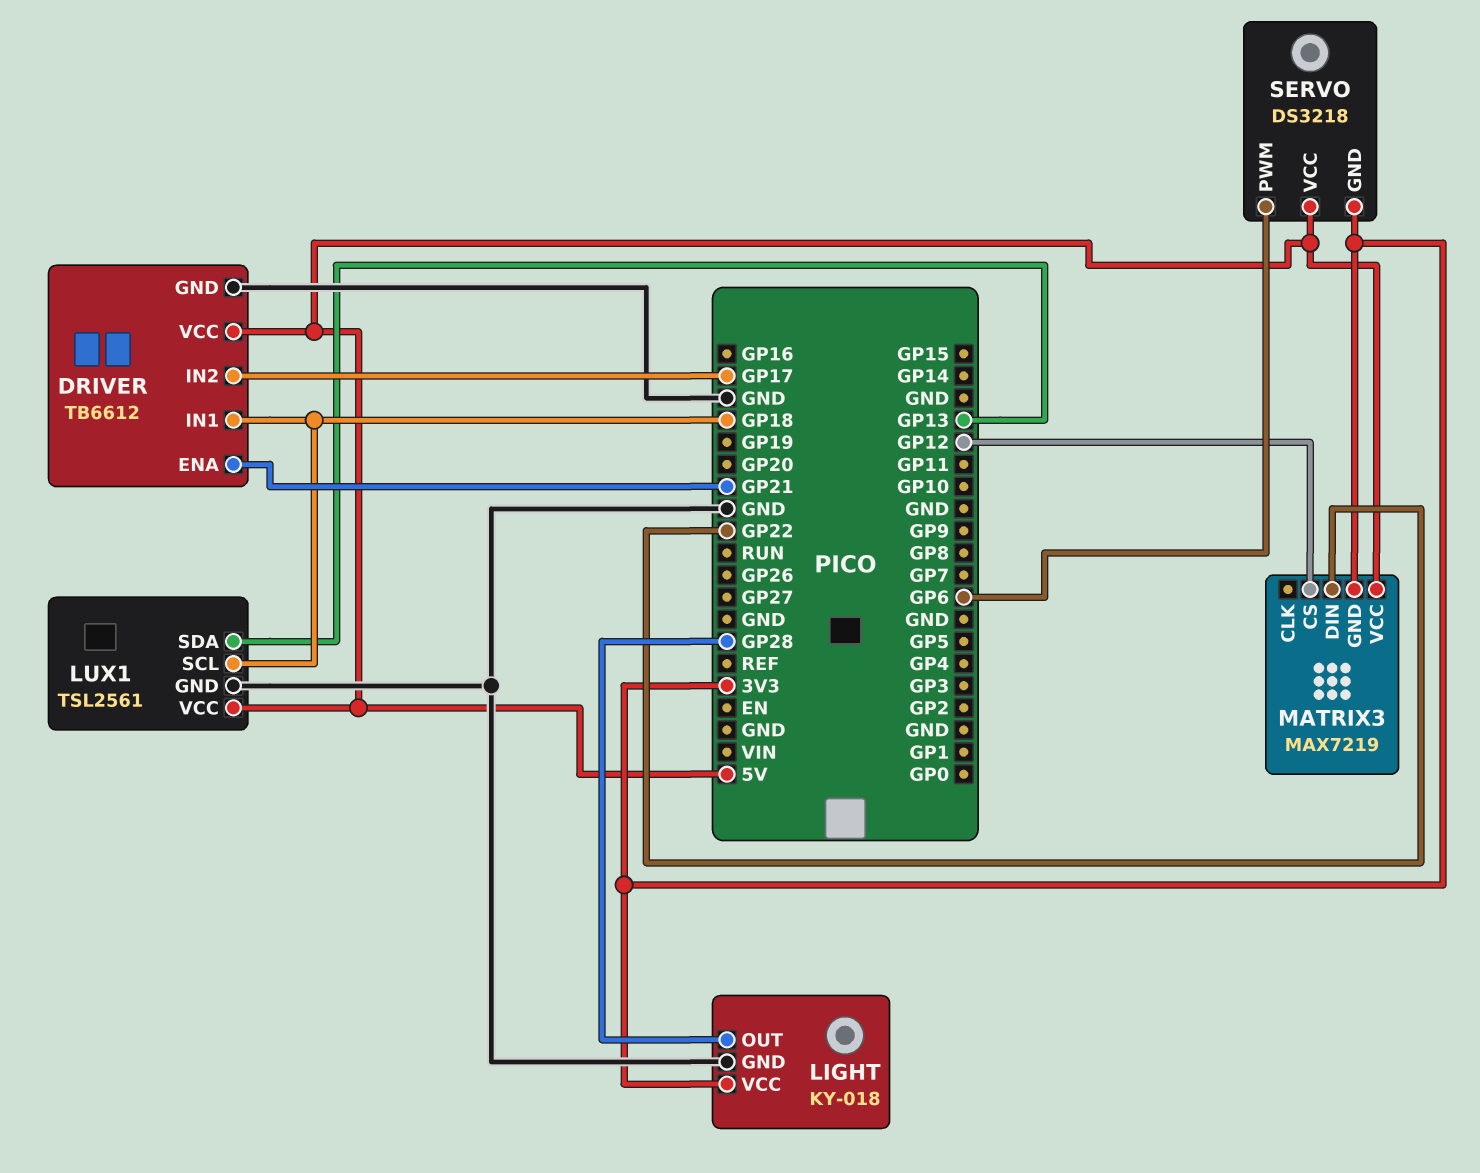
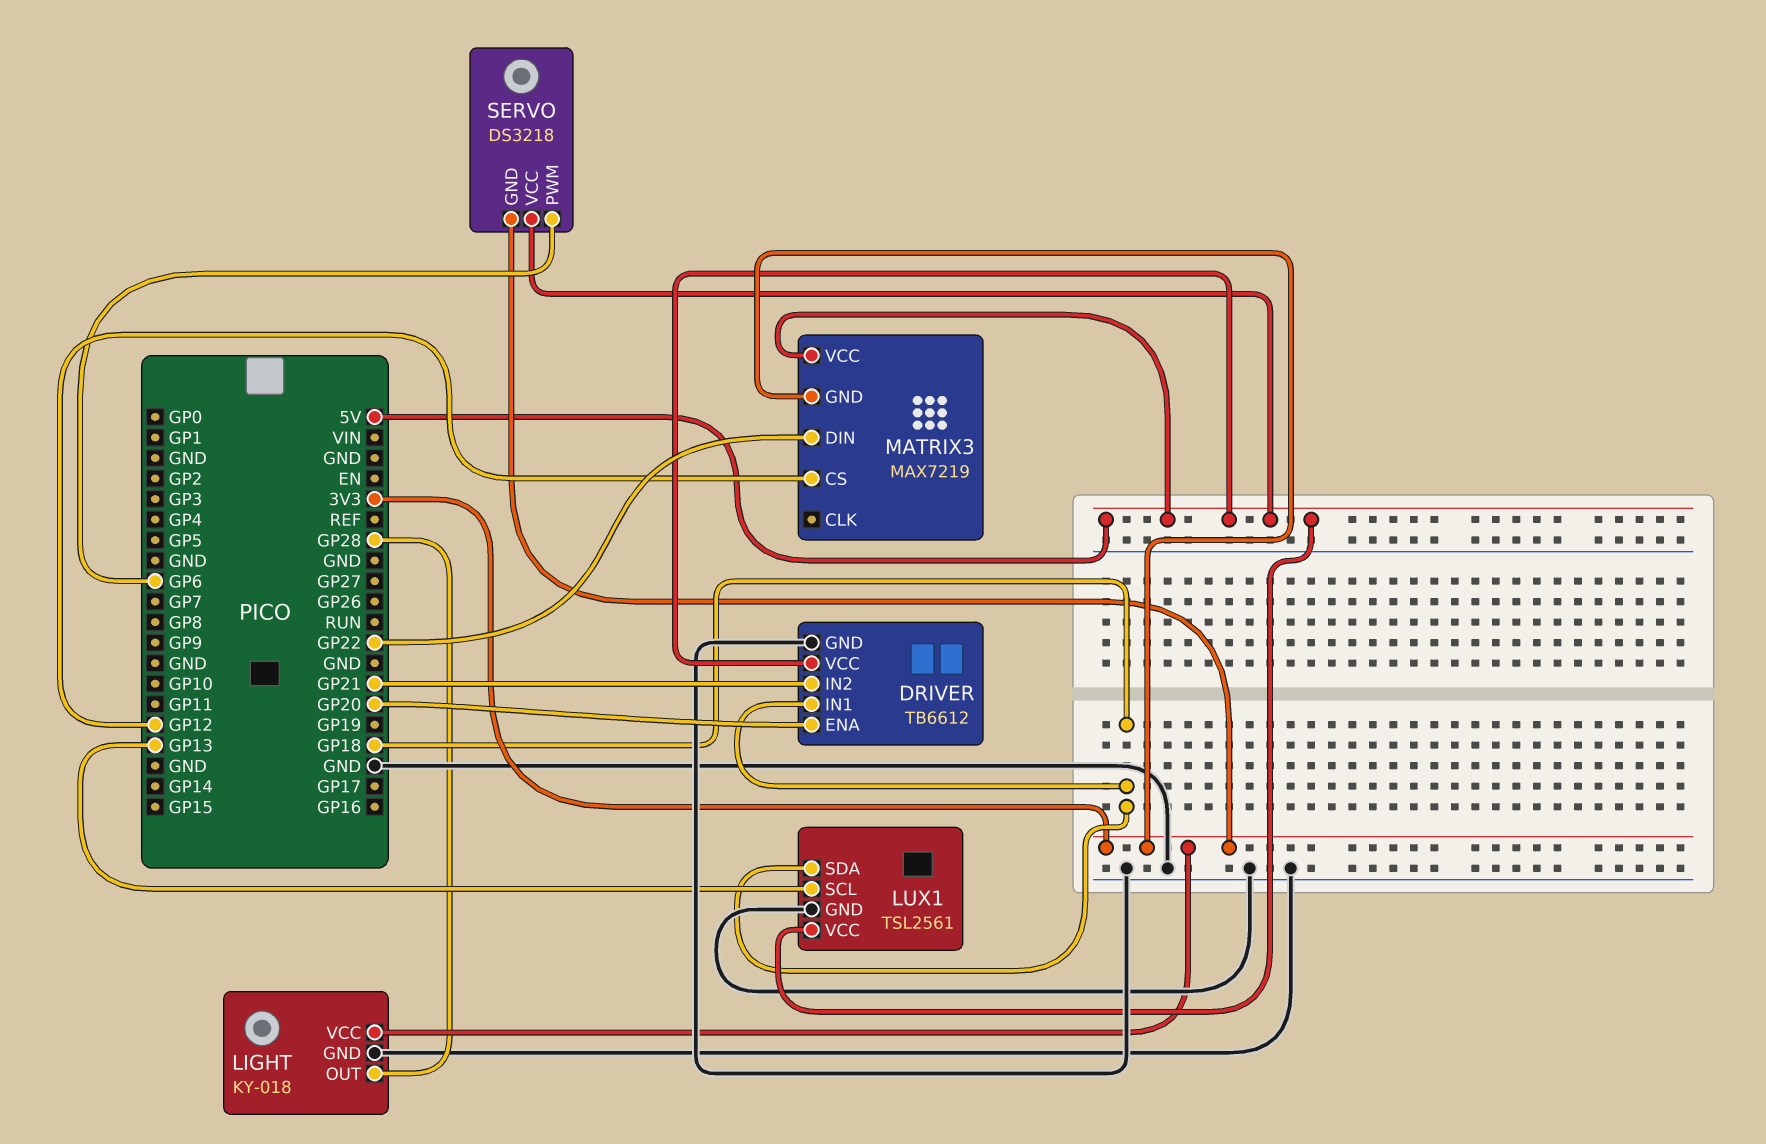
DRIVER pin ENA: GP21 -> GP20
DRIVER pin IN2: GP17 -> GP21
LUX1 pin SCL: GP18 -> GP13
LUX1 pin SDA: GP13 -> GP18

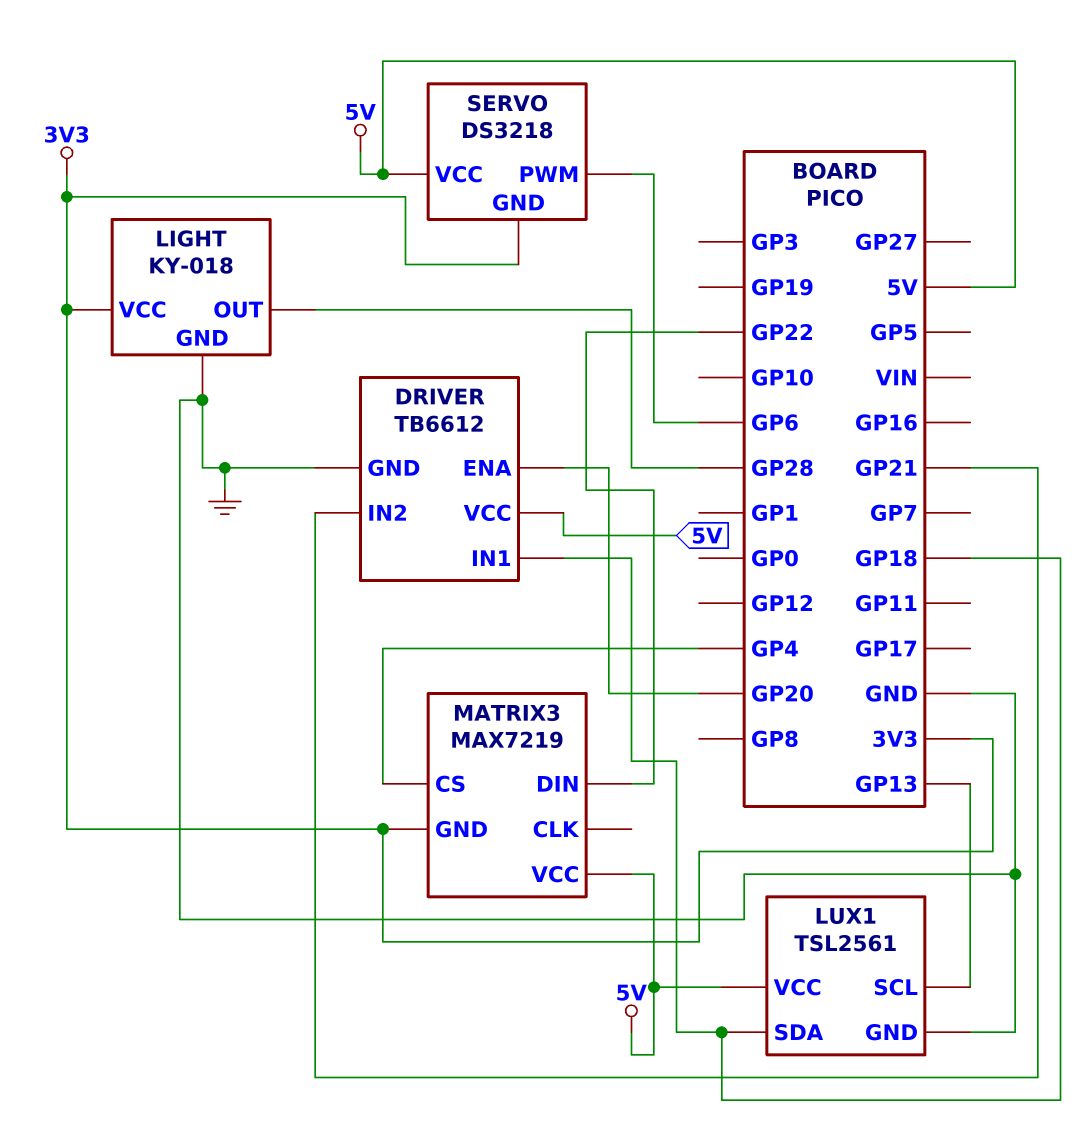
MATRIX3 pin CS: GP12 -> GP4

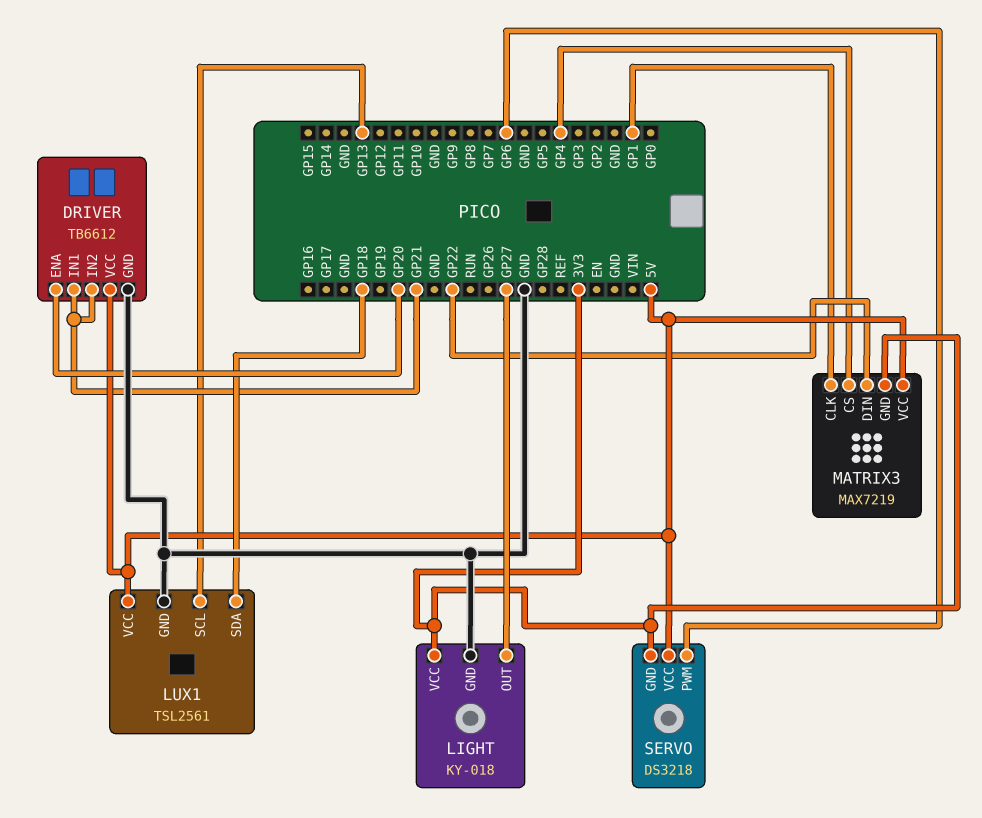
DRIVER pin IN1: GP18 -> GP21
LIGHT pin OUT: GP28 -> GP27
MATRIX3 pin CLK: none -> GP1

